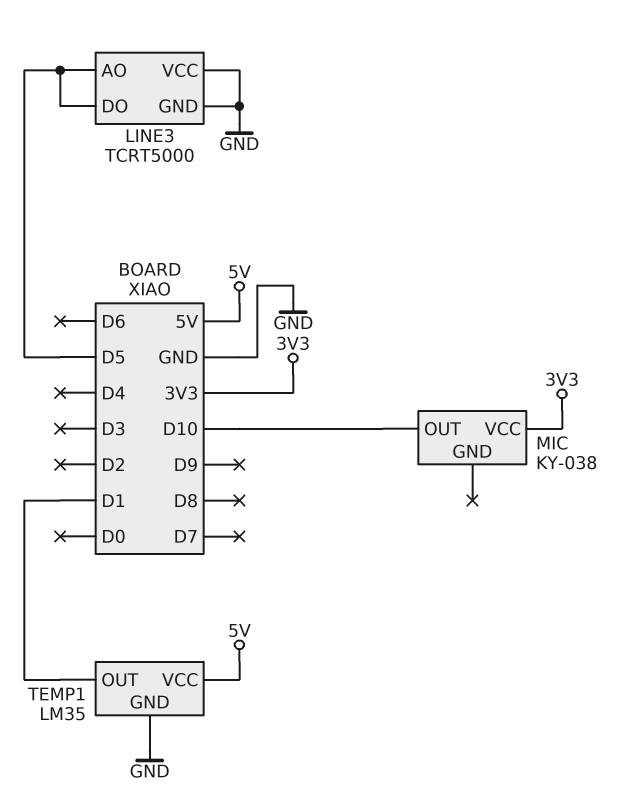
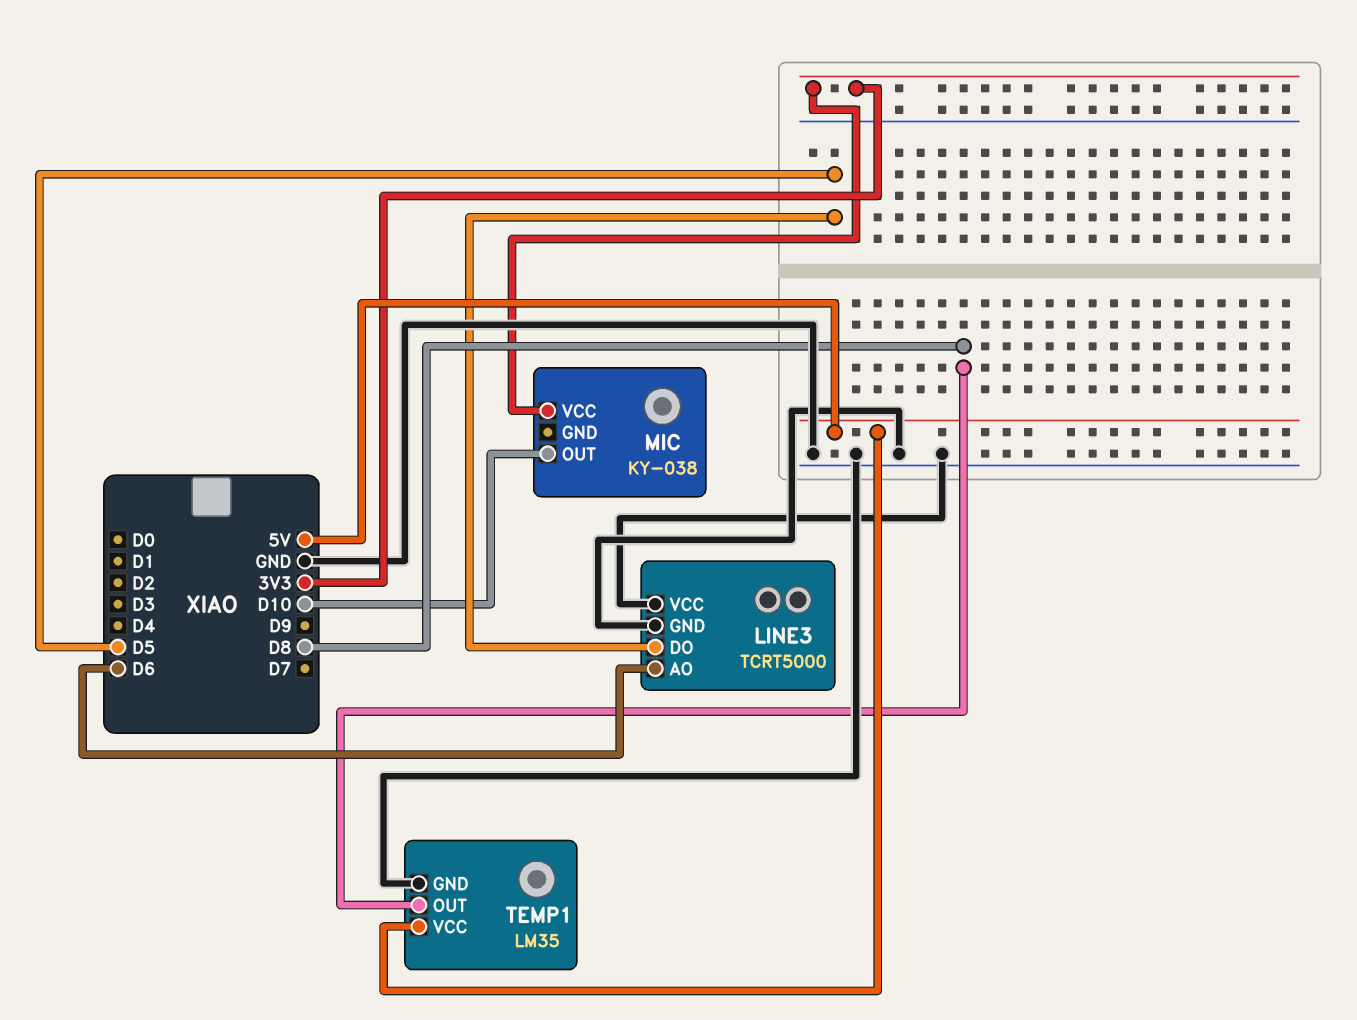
LINE3 pin AO: D5 -> D6
TEMP1 pin OUT: D1 -> D8

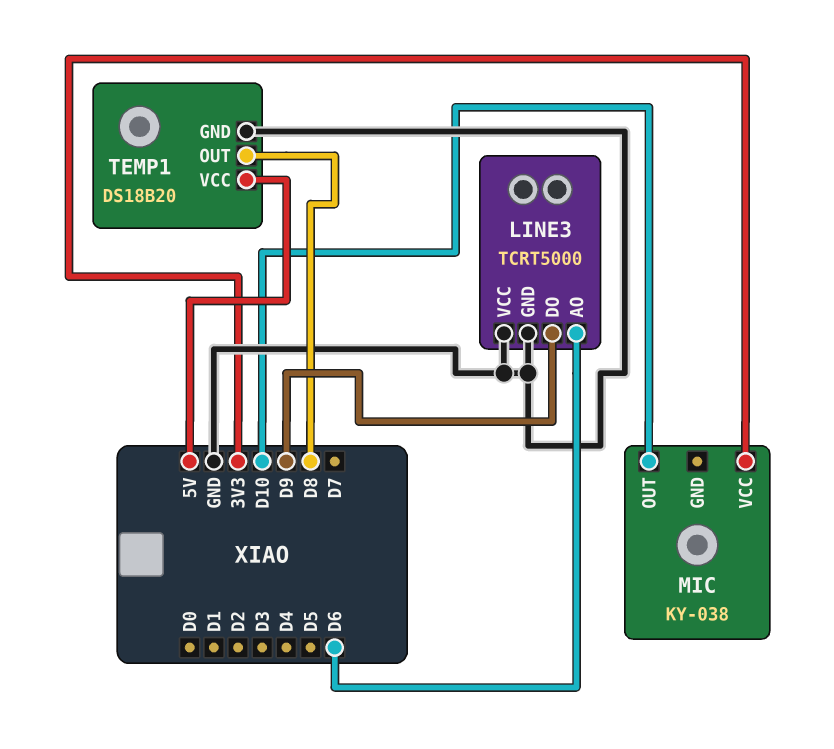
LINE3 pin DO: D5 -> D9
TEMP1: LM35 -> DS18B20

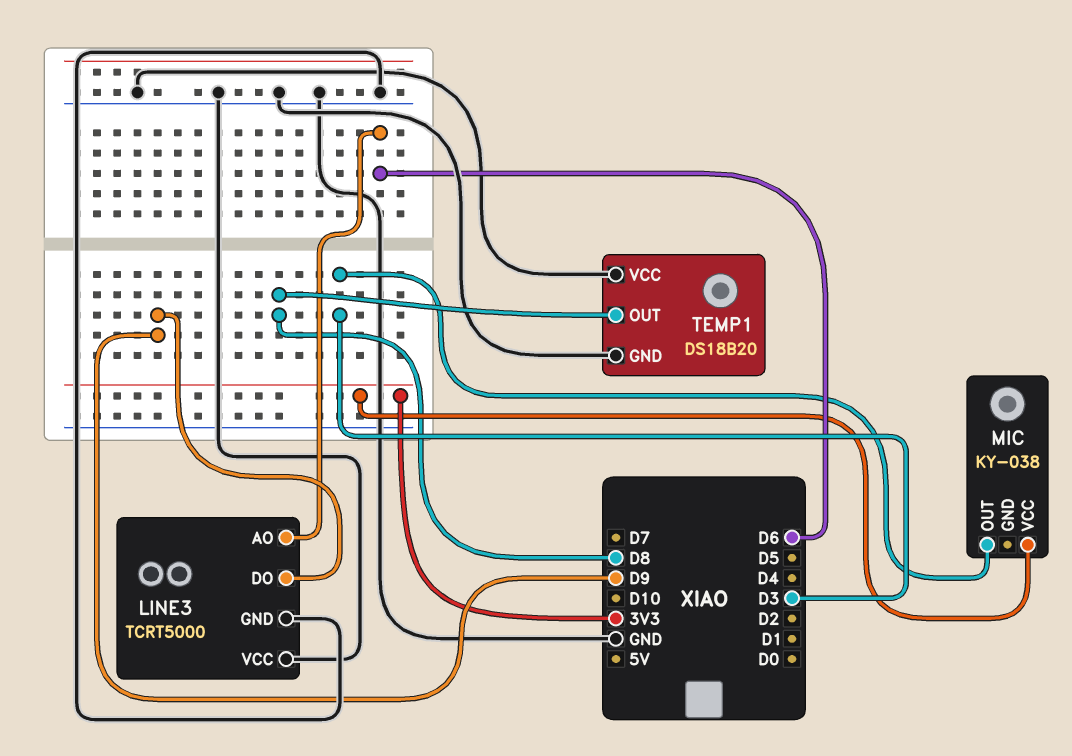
MIC pin OUT: D10 -> D3
TEMP1 pin VCC: 5V -> GND

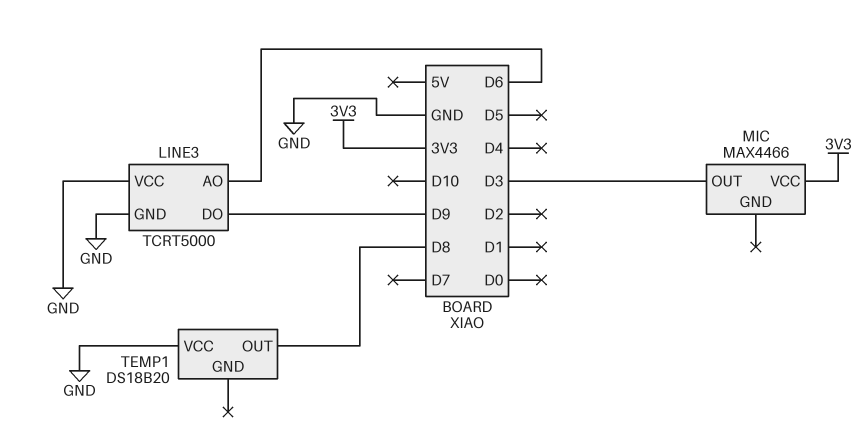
MIC: KY-038 -> MAX4466
TEMP1 pin GND: GND -> none

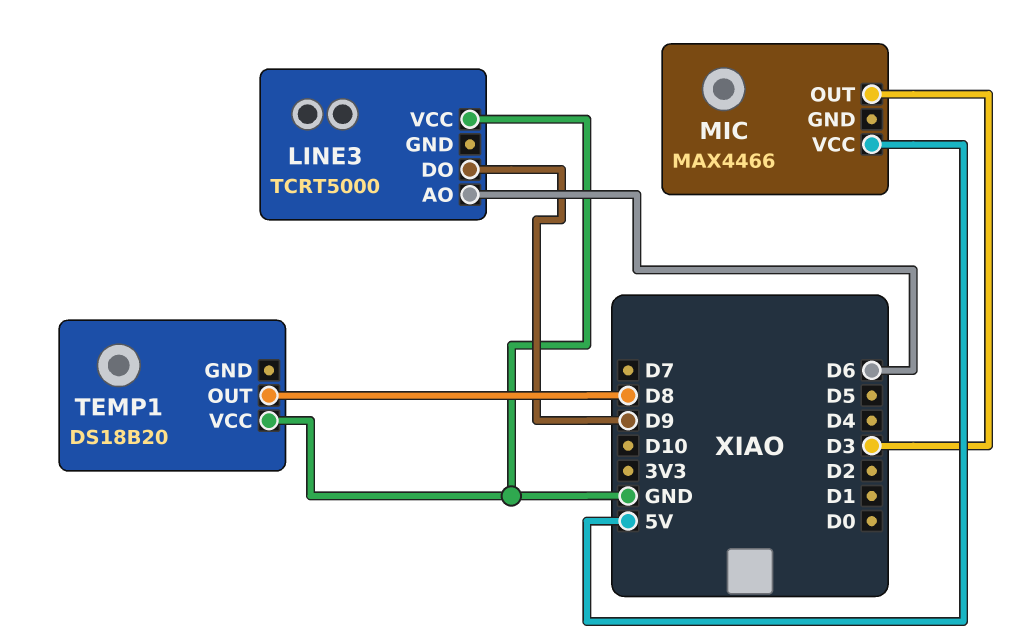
LINE3 pin GND: GND -> none
MIC pin VCC: 3V3 -> 5V

